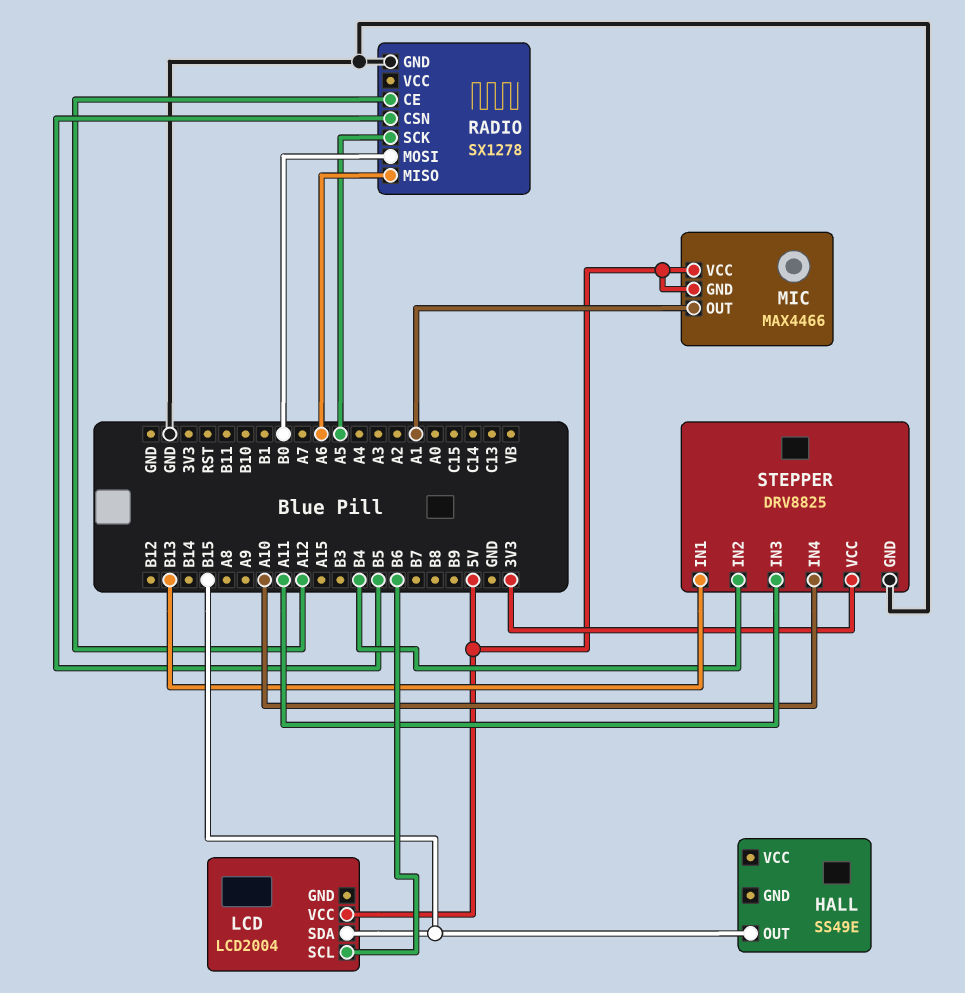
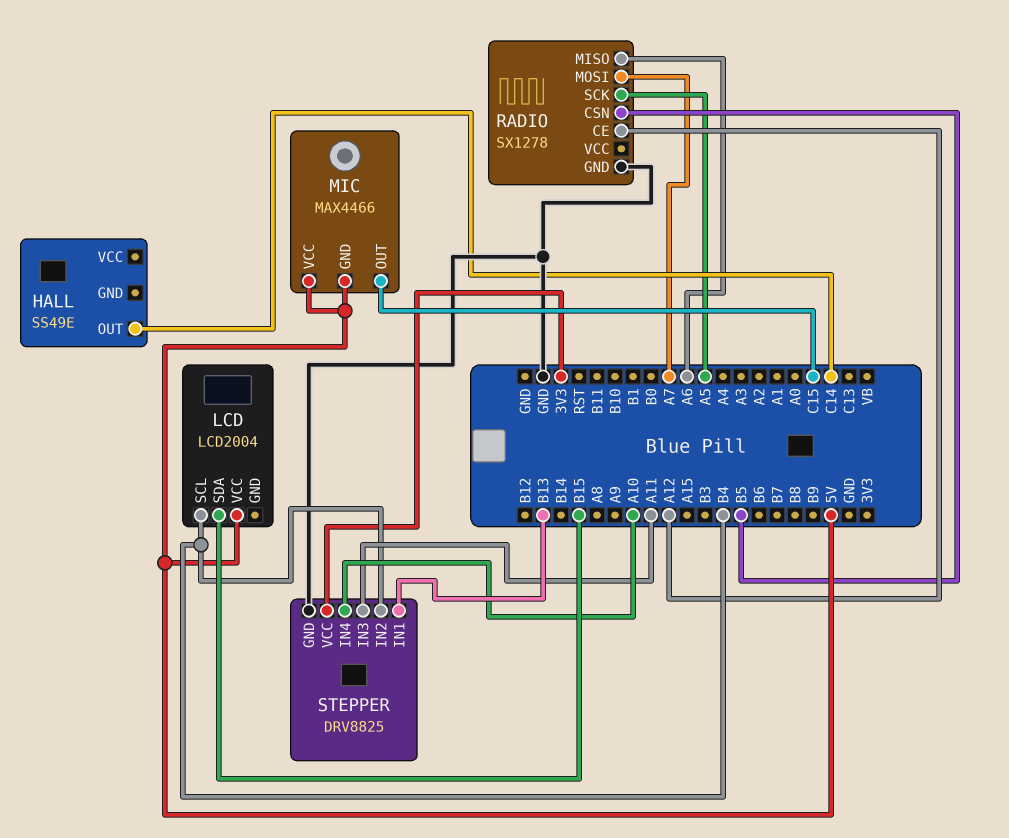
HALL pin OUT: B15 -> C14
LCD pin SCL: B6 -> B4
MIC pin OUT: A1 -> C15
RADIO pin MOSI: B0 -> A7

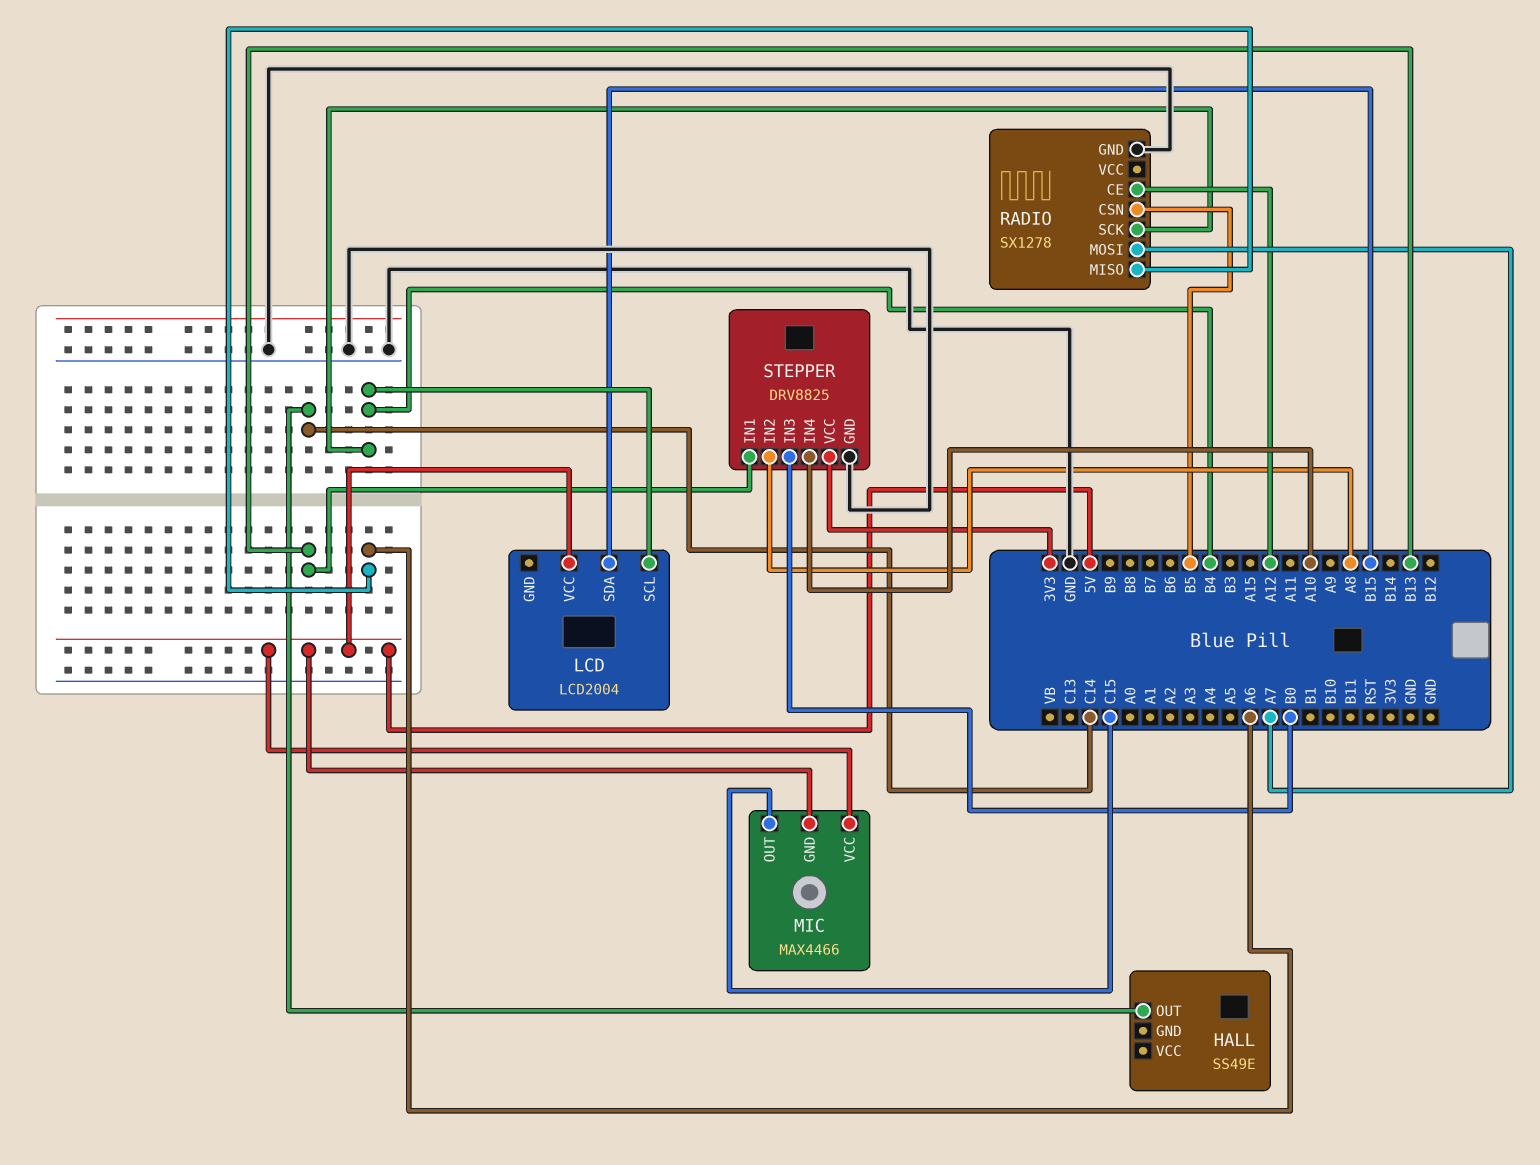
RADIO pin SCK: A5 -> B4
STEPPER pin IN2: B4 -> A8
STEPPER pin IN3: A11 -> B0

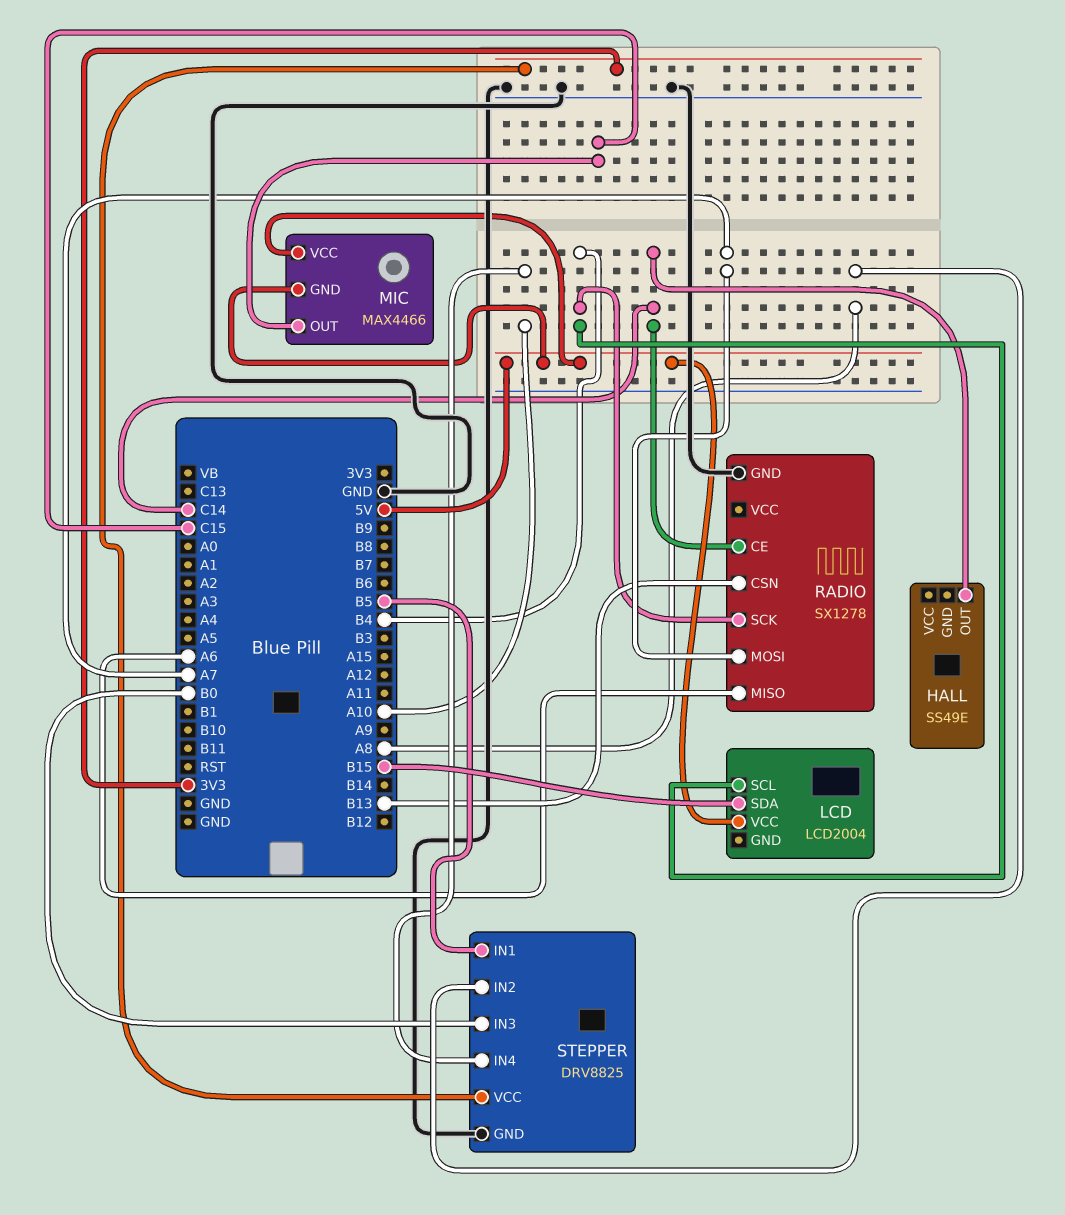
RADIO pin CE: A12 -> C14
RADIO pin CSN: B5 -> B13
STEPPER pin IN1: B13 -> B5

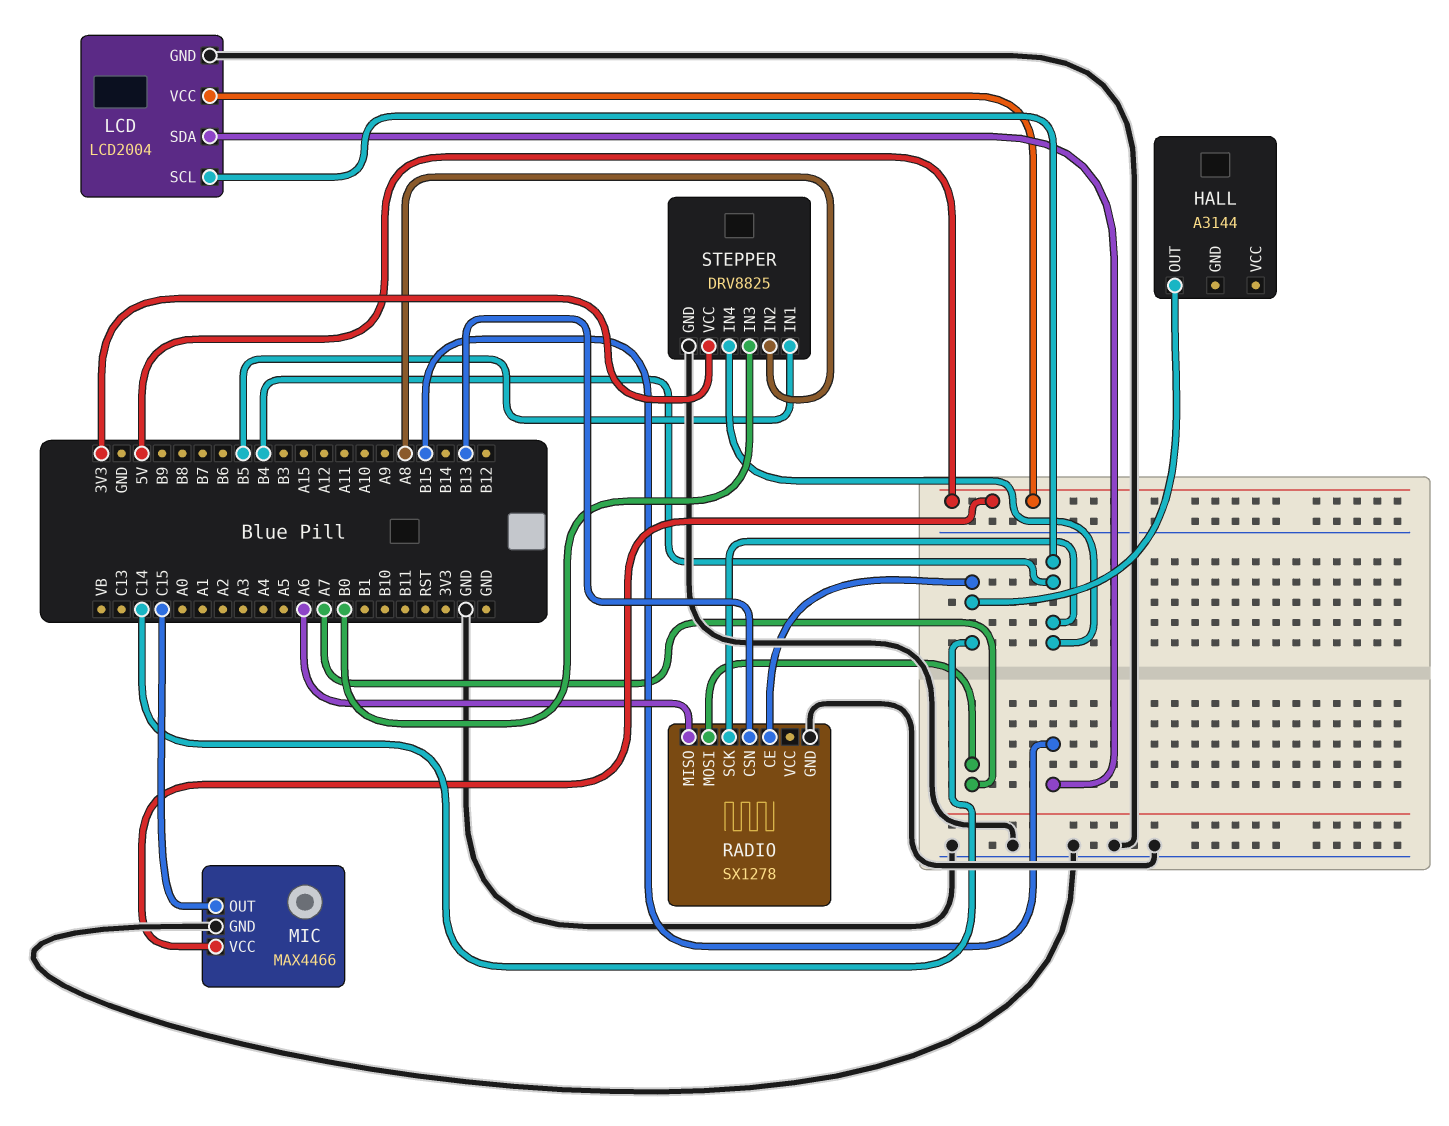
HALL: SS49E -> A3144
LCD pin GND: none -> GND
MIC pin GND: 5V -> GND
STEPPER pin IN4: A10 -> B4

